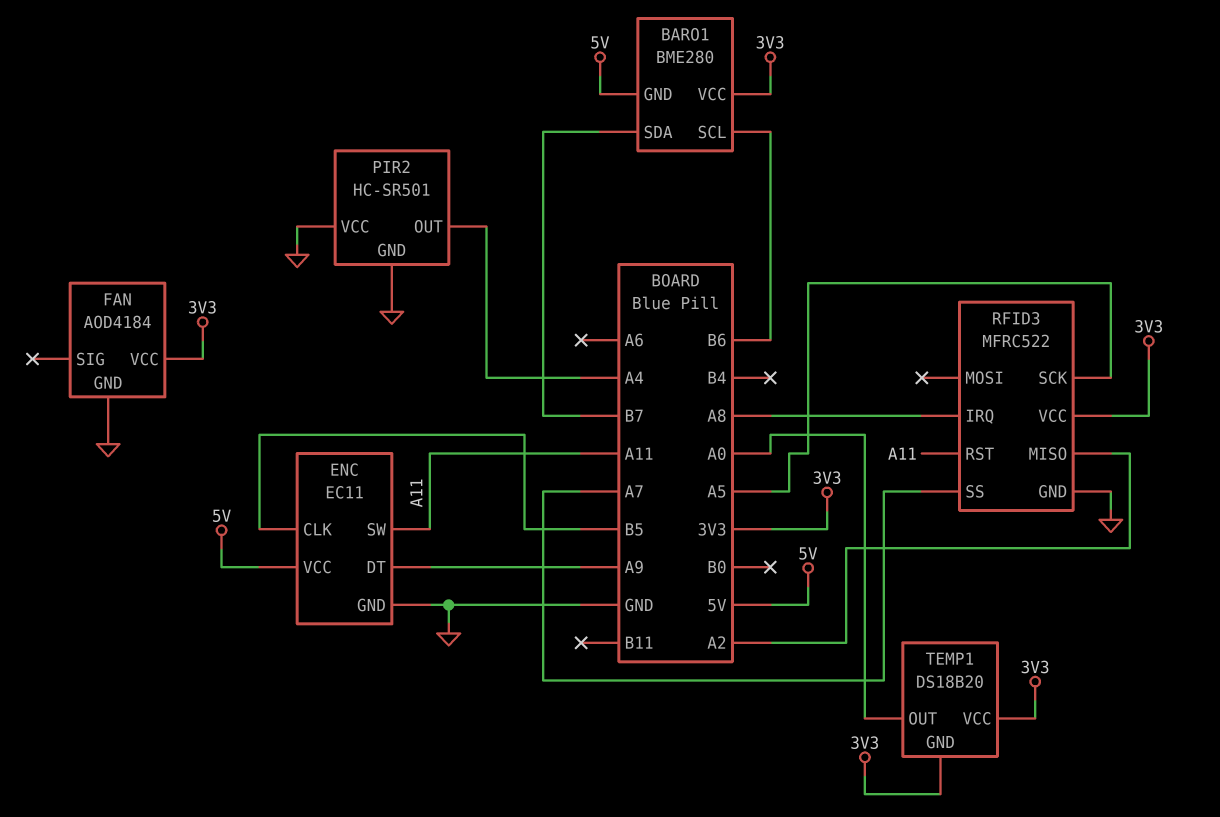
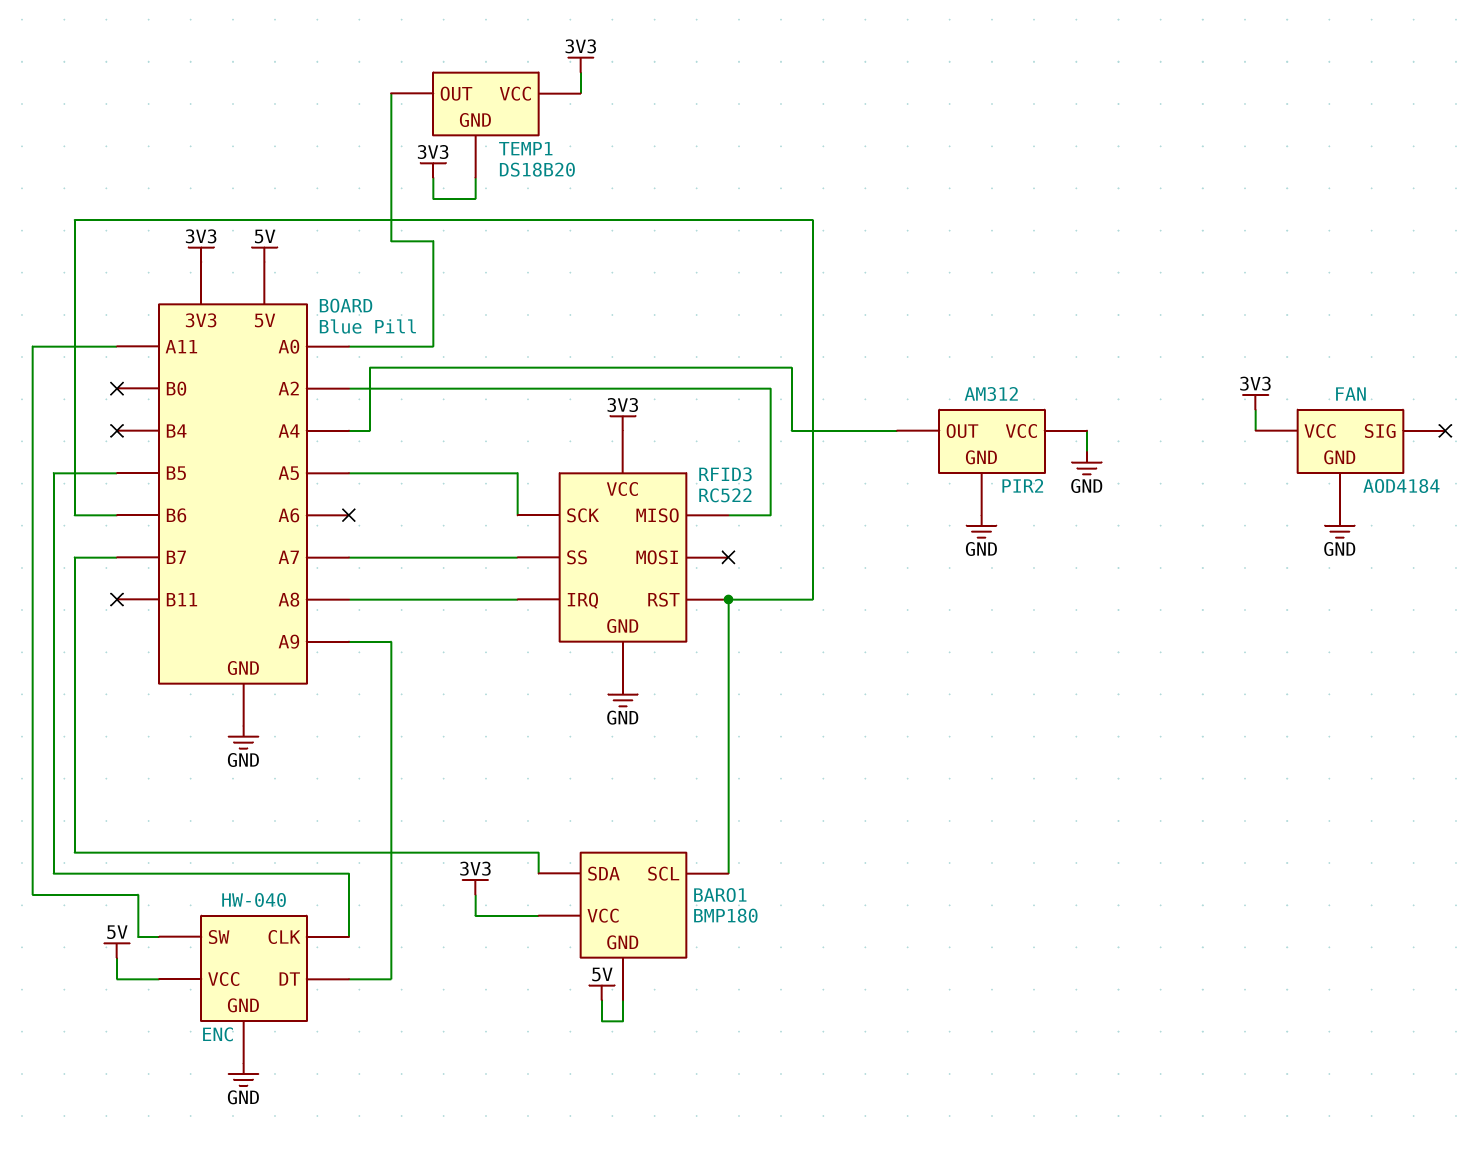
BARO1: BME280 -> BMP180
ENC: EC11 -> HW-040
PIR2: HC-SR501 -> AM312
RFID3: MFRC522 -> RC522
RFID3 pin RST: A11 -> B6

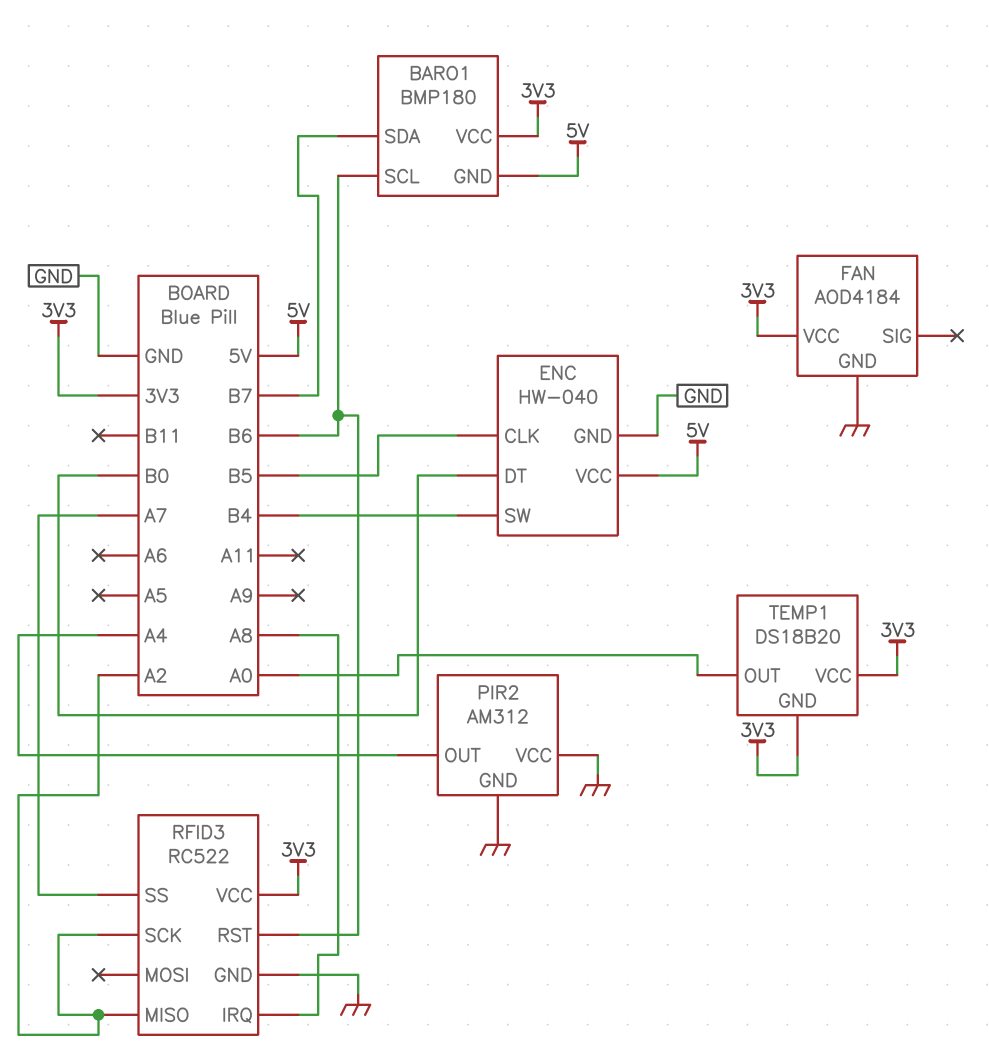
ENC pin DT: A9 -> B0
ENC pin SW: A11 -> B4
RFID3 pin SCK: A5 -> A2

